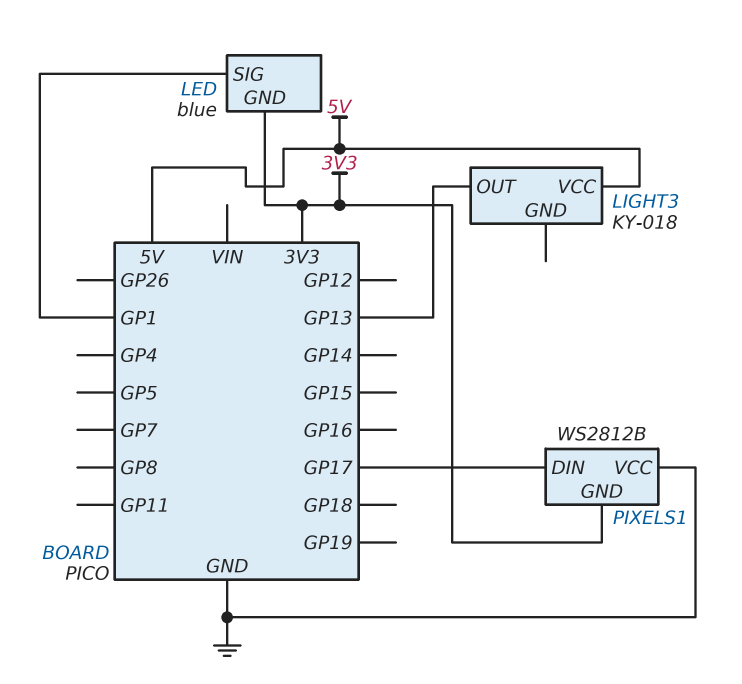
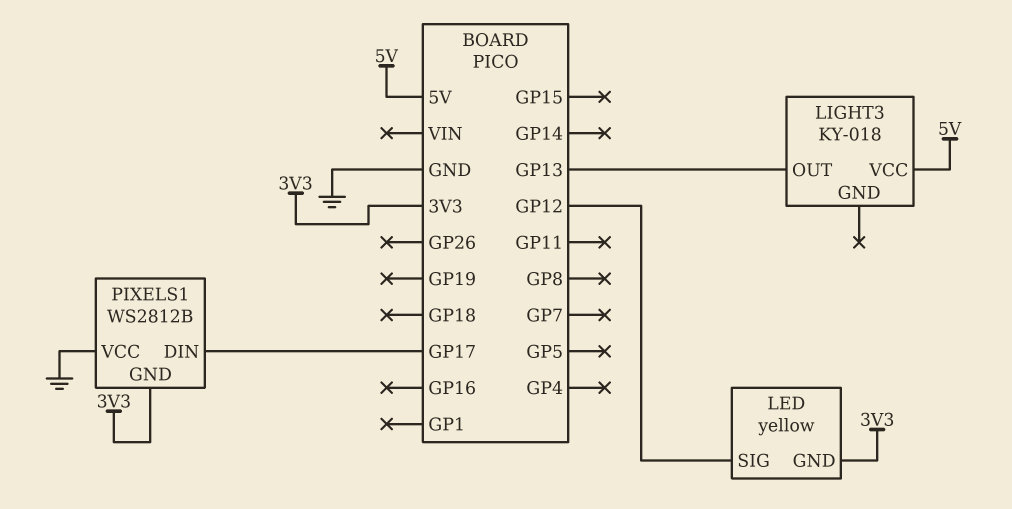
LED: blue -> yellow
LED pin SIG: GP1 -> GP12

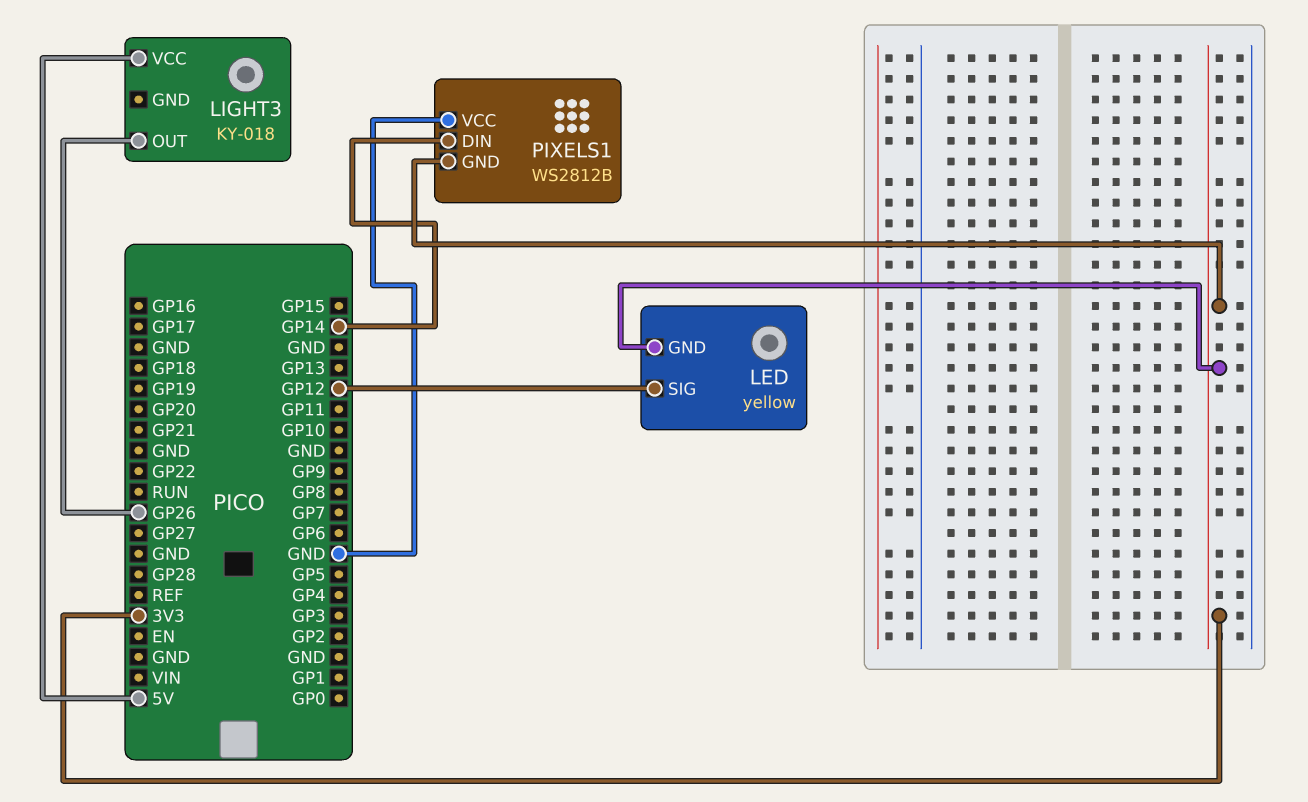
LIGHT3 pin OUT: GP13 -> GP26
PIXELS1 pin DIN: GP17 -> GP14

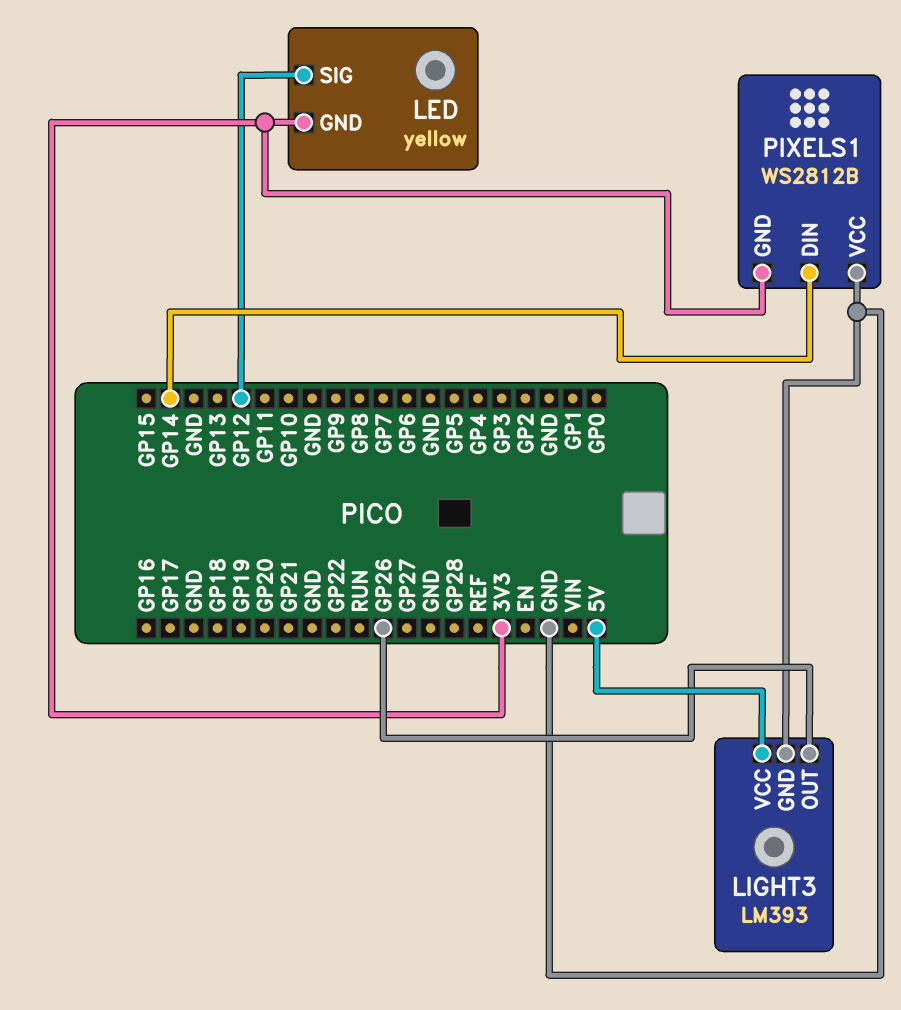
LIGHT3: KY-018 -> LM393
LIGHT3 pin GND: none -> GND

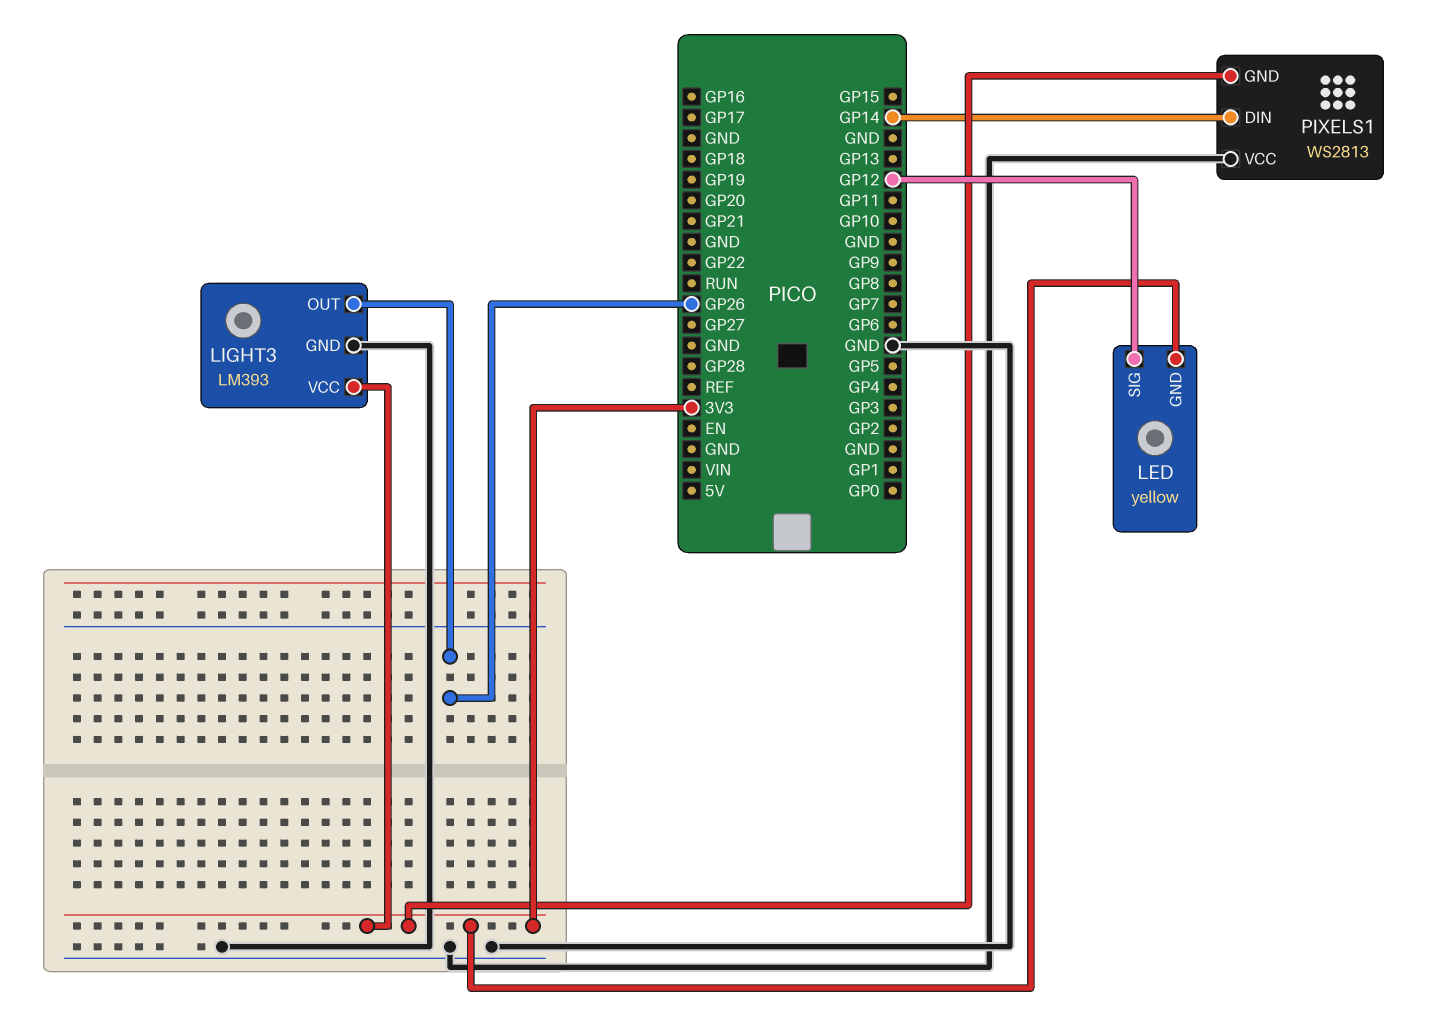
LIGHT3 pin VCC: 5V -> 3V3
PIXELS1: WS2812B -> WS2813

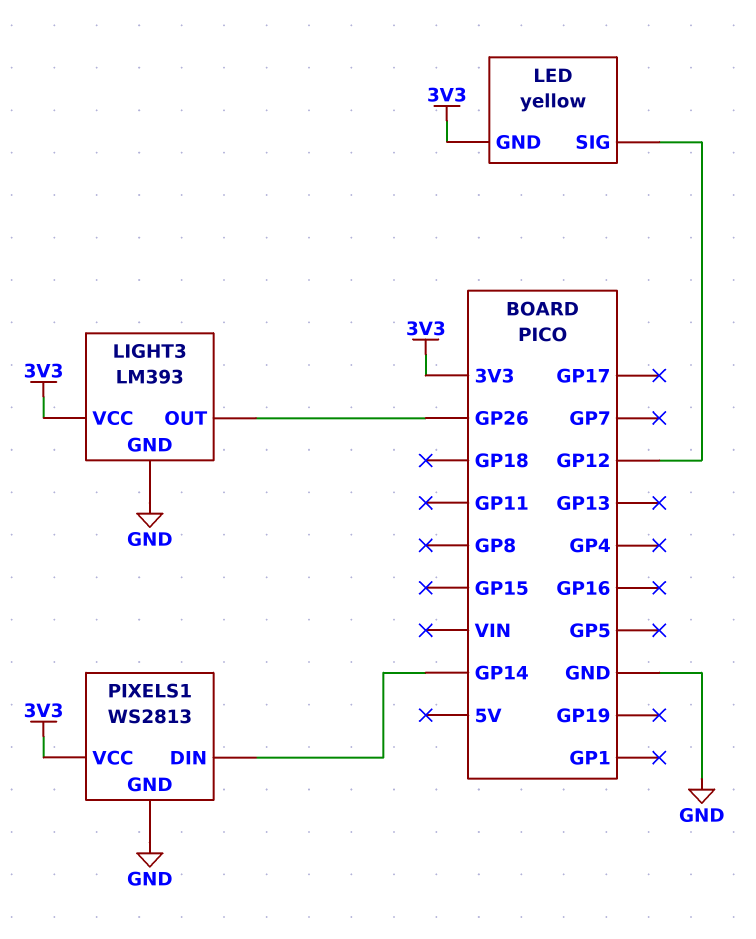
PIXELS1 pin GND: 3V3 -> GND
PIXELS1 pin VCC: GND -> 3V3

